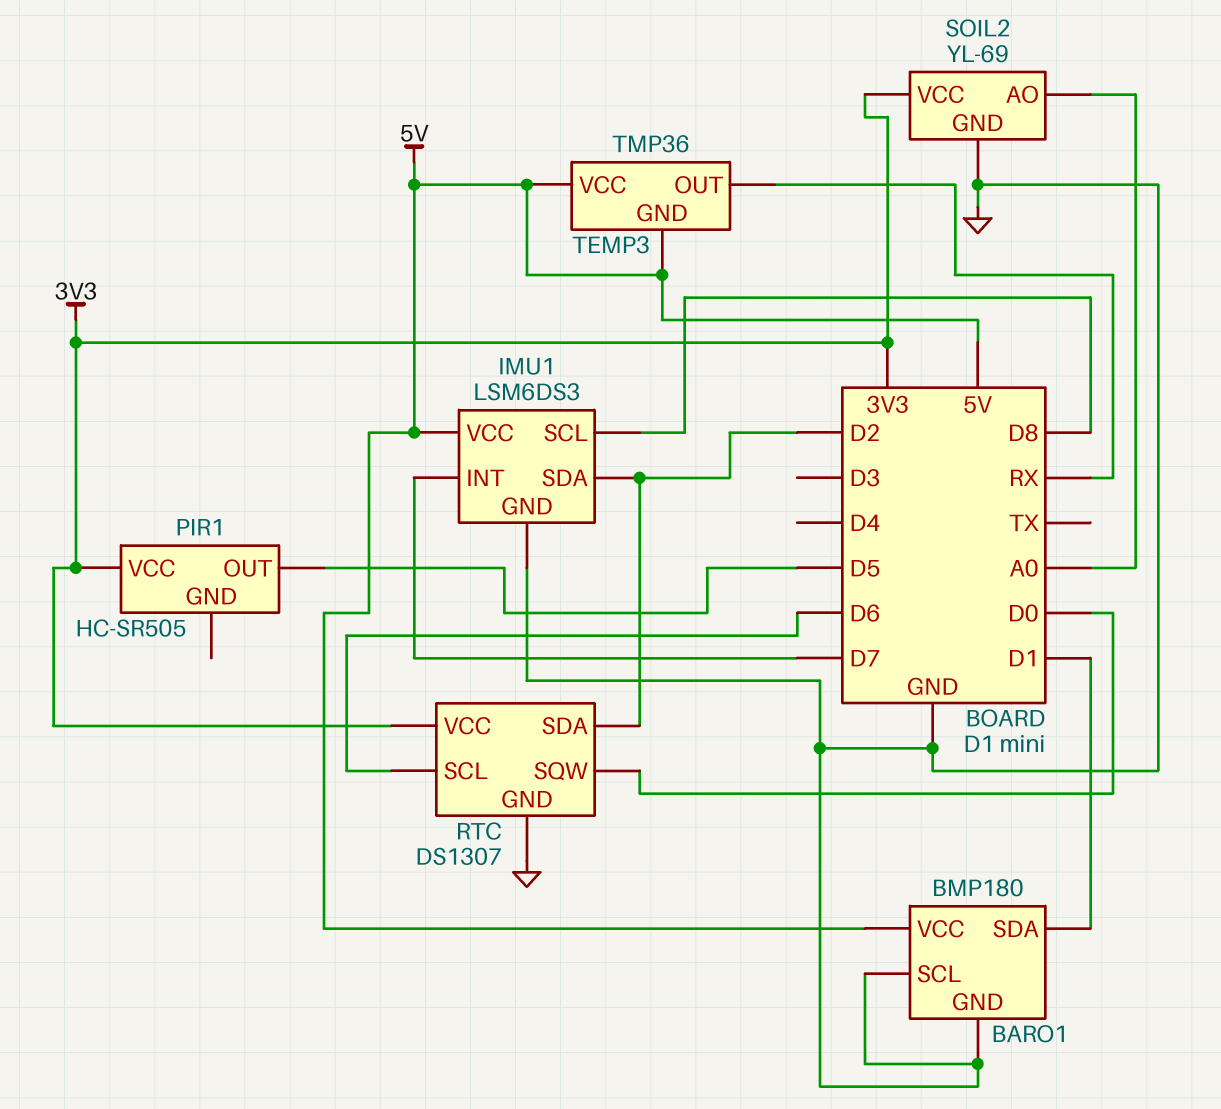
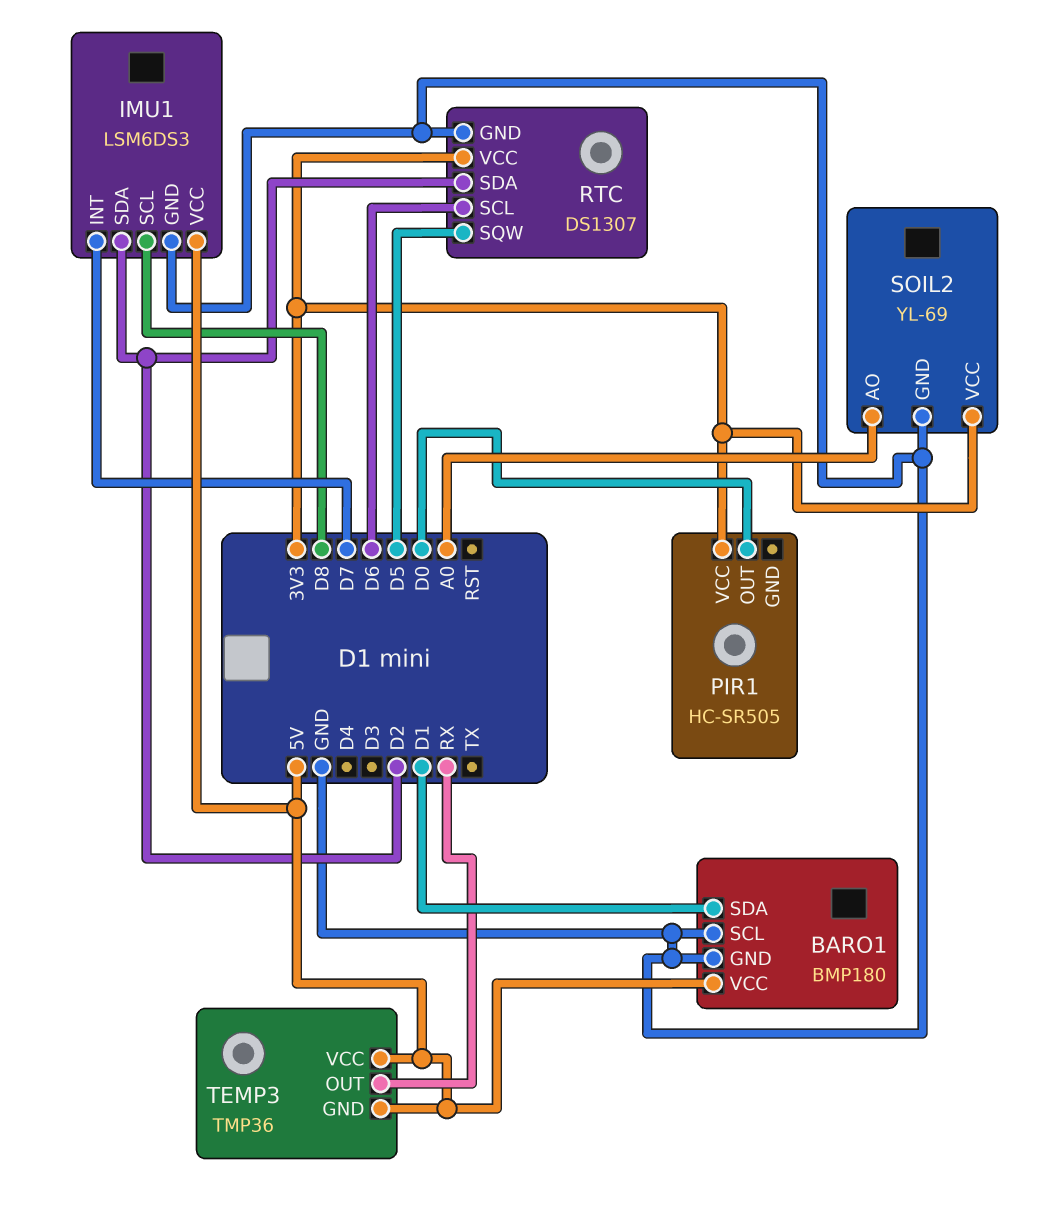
PIR1 pin OUT: D5 -> D0
RTC pin SQW: D0 -> D5

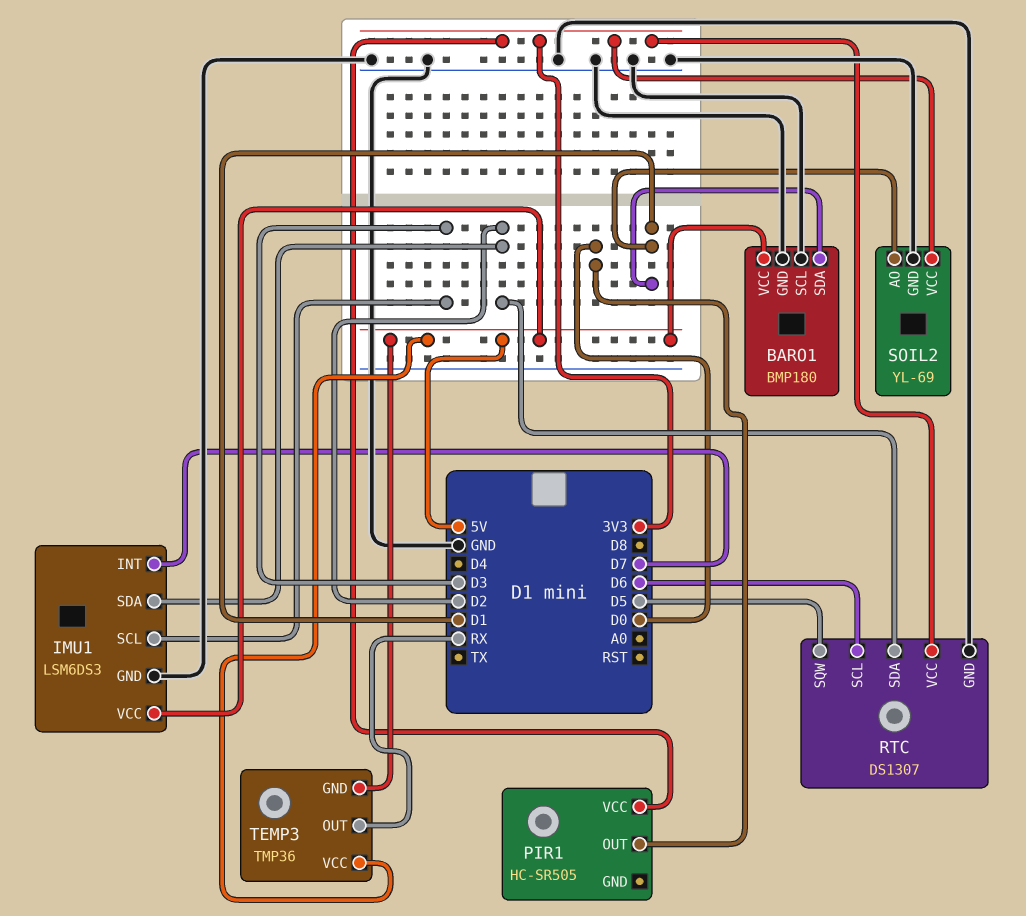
IMU1 pin SCL: D8 -> D3
SOIL2 pin AO: A0 -> D1

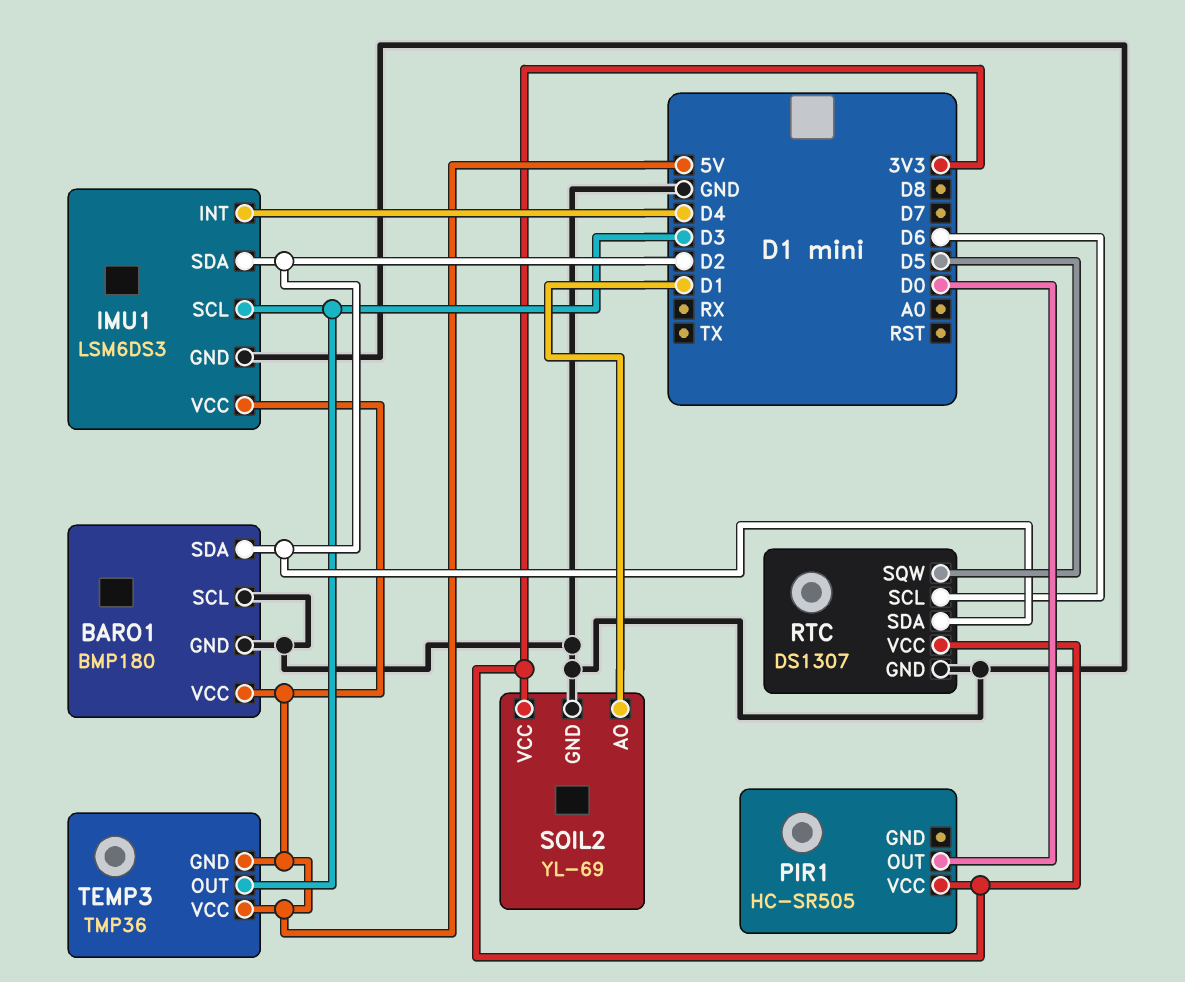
BARO1 pin SDA: D1 -> D2
IMU1 pin INT: D7 -> D4
TEMP3 pin OUT: RX -> D3

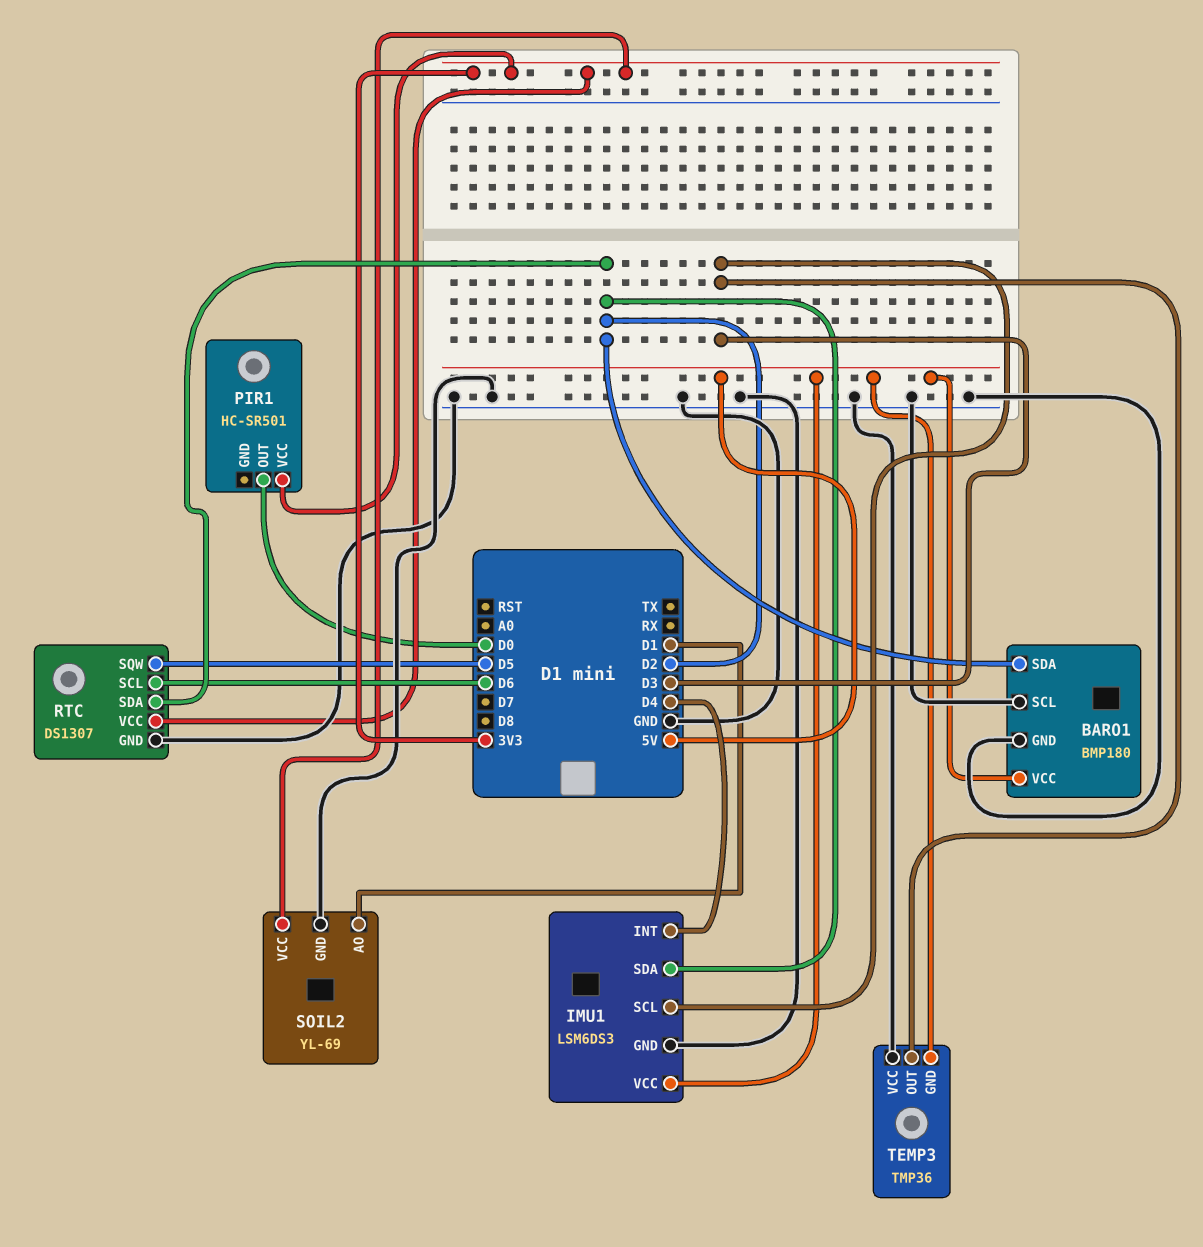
PIR1: HC-SR505 -> HC-SR501
TEMP3 pin VCC: 5V -> GND

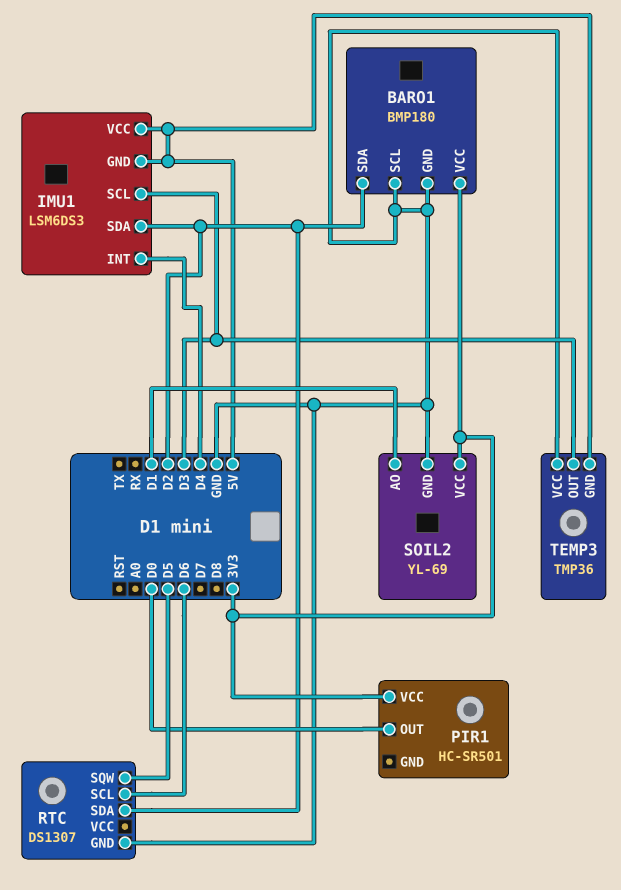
BARO1 pin VCC: 5V -> 3V3
IMU1 pin GND: GND -> 5V
RTC pin VCC: 3V3 -> none

